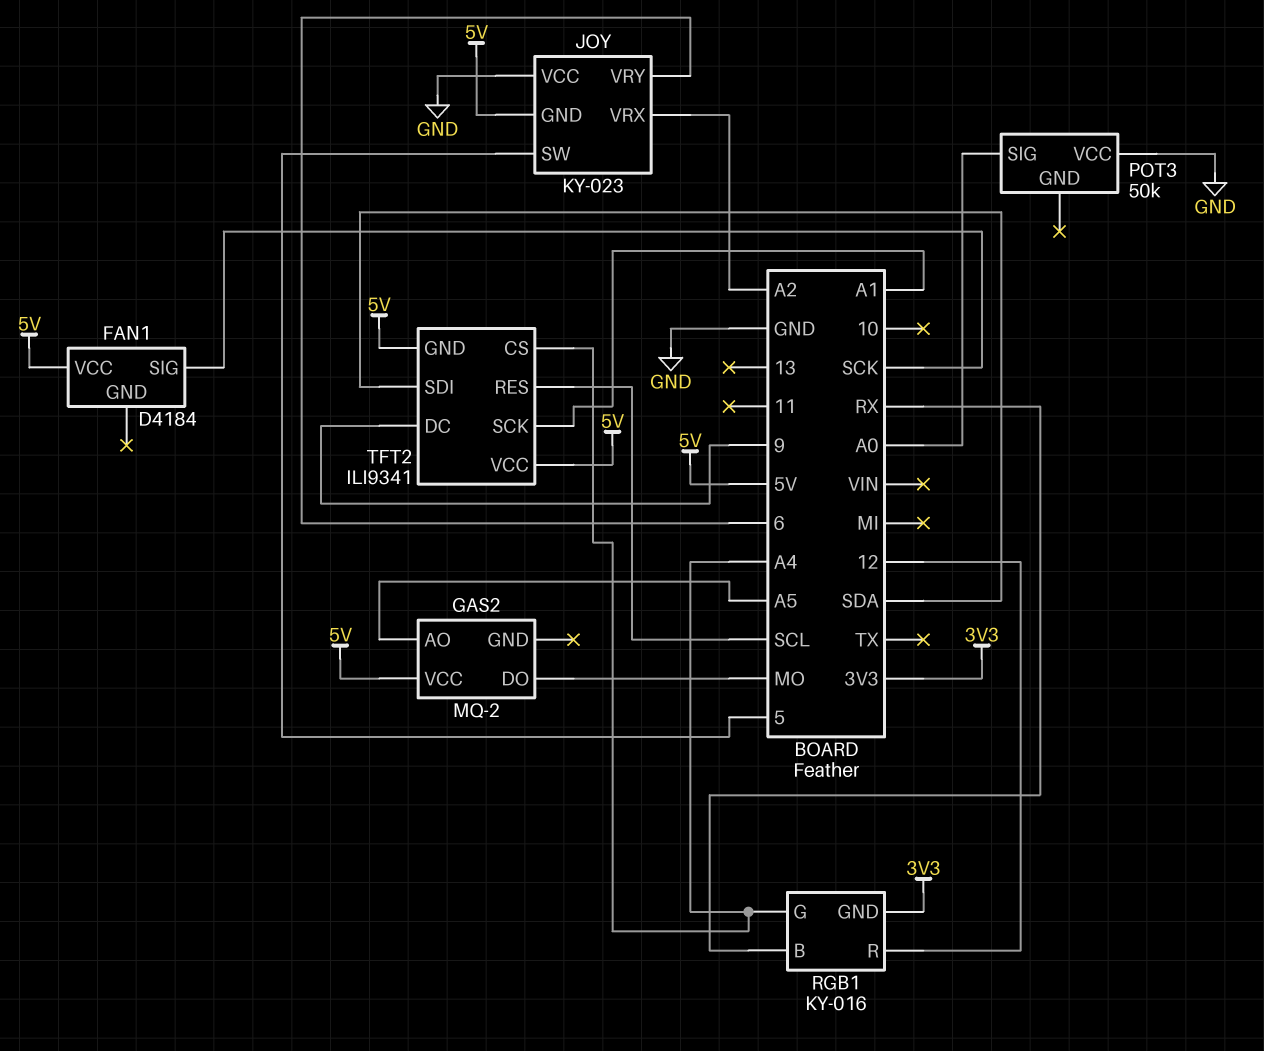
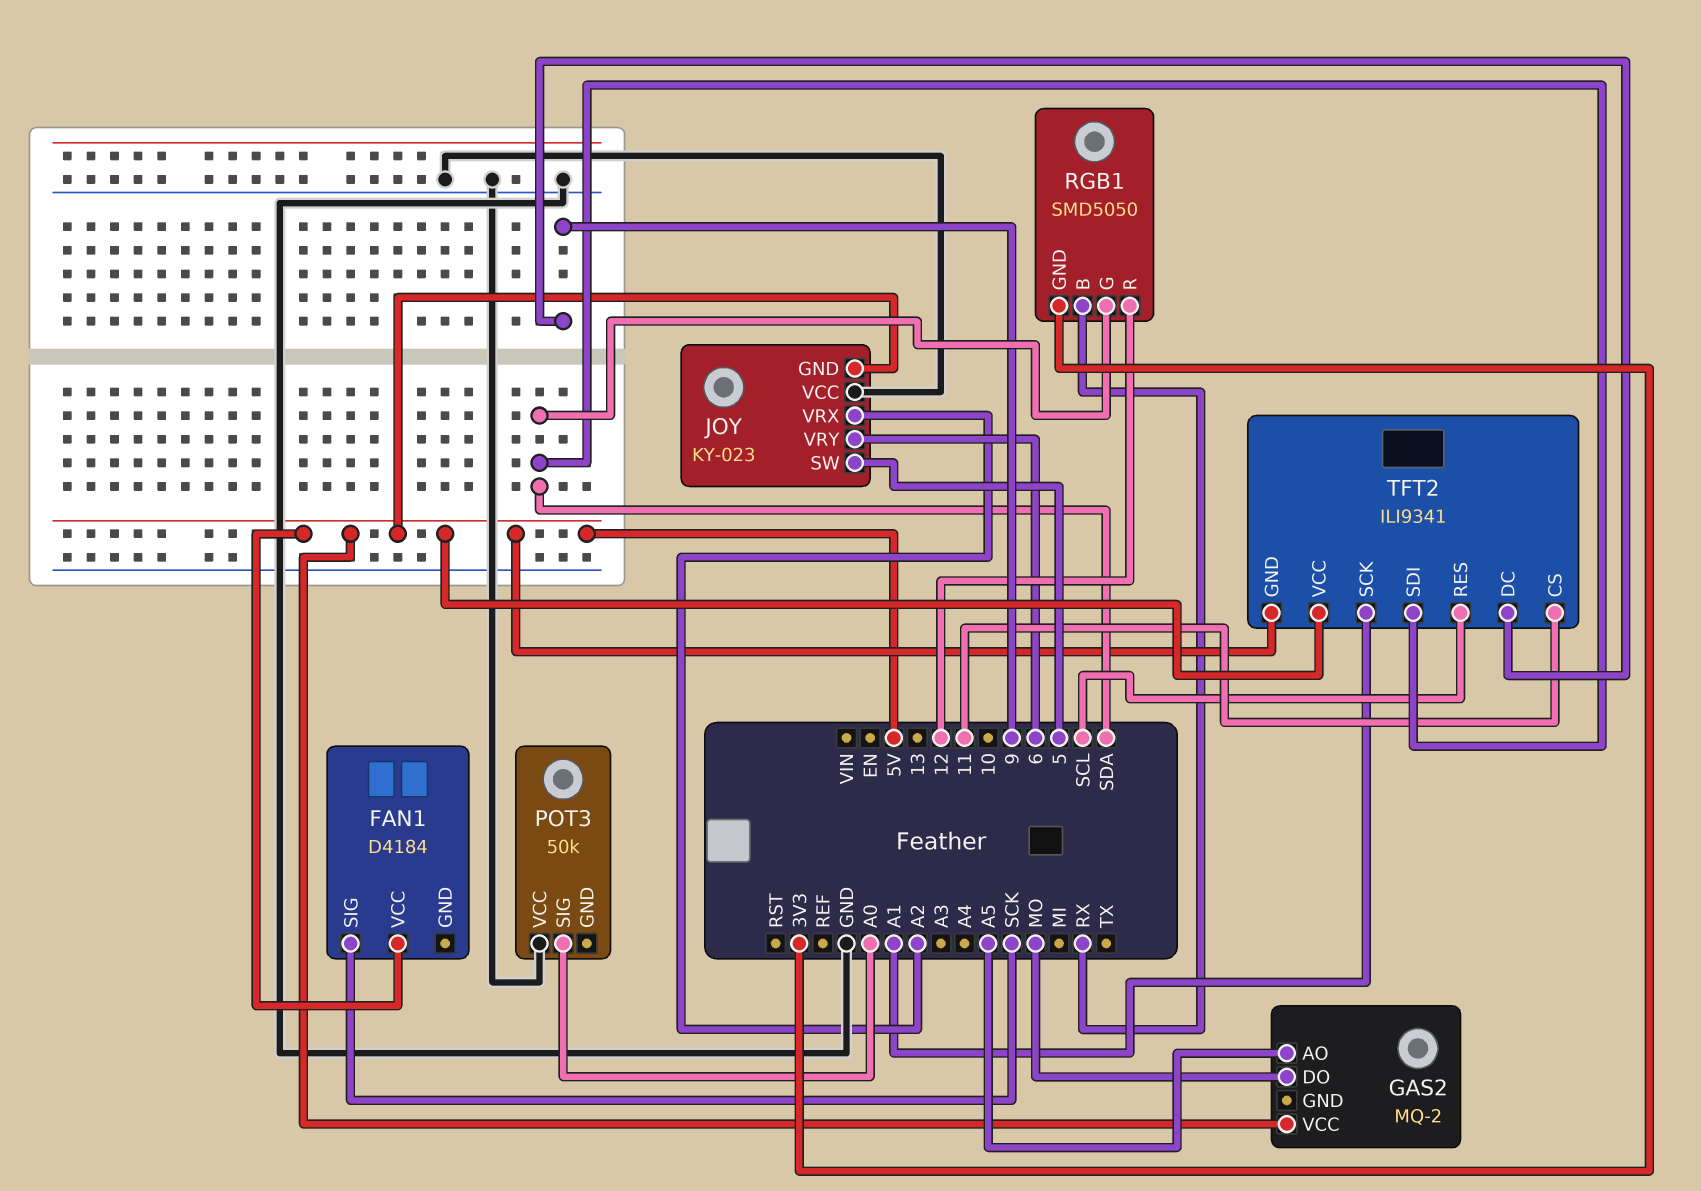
RGB1: KY-016 -> SMD5050
RGB1 pin G: A4 -> SDA
TFT2 pin CS: A4 -> 11

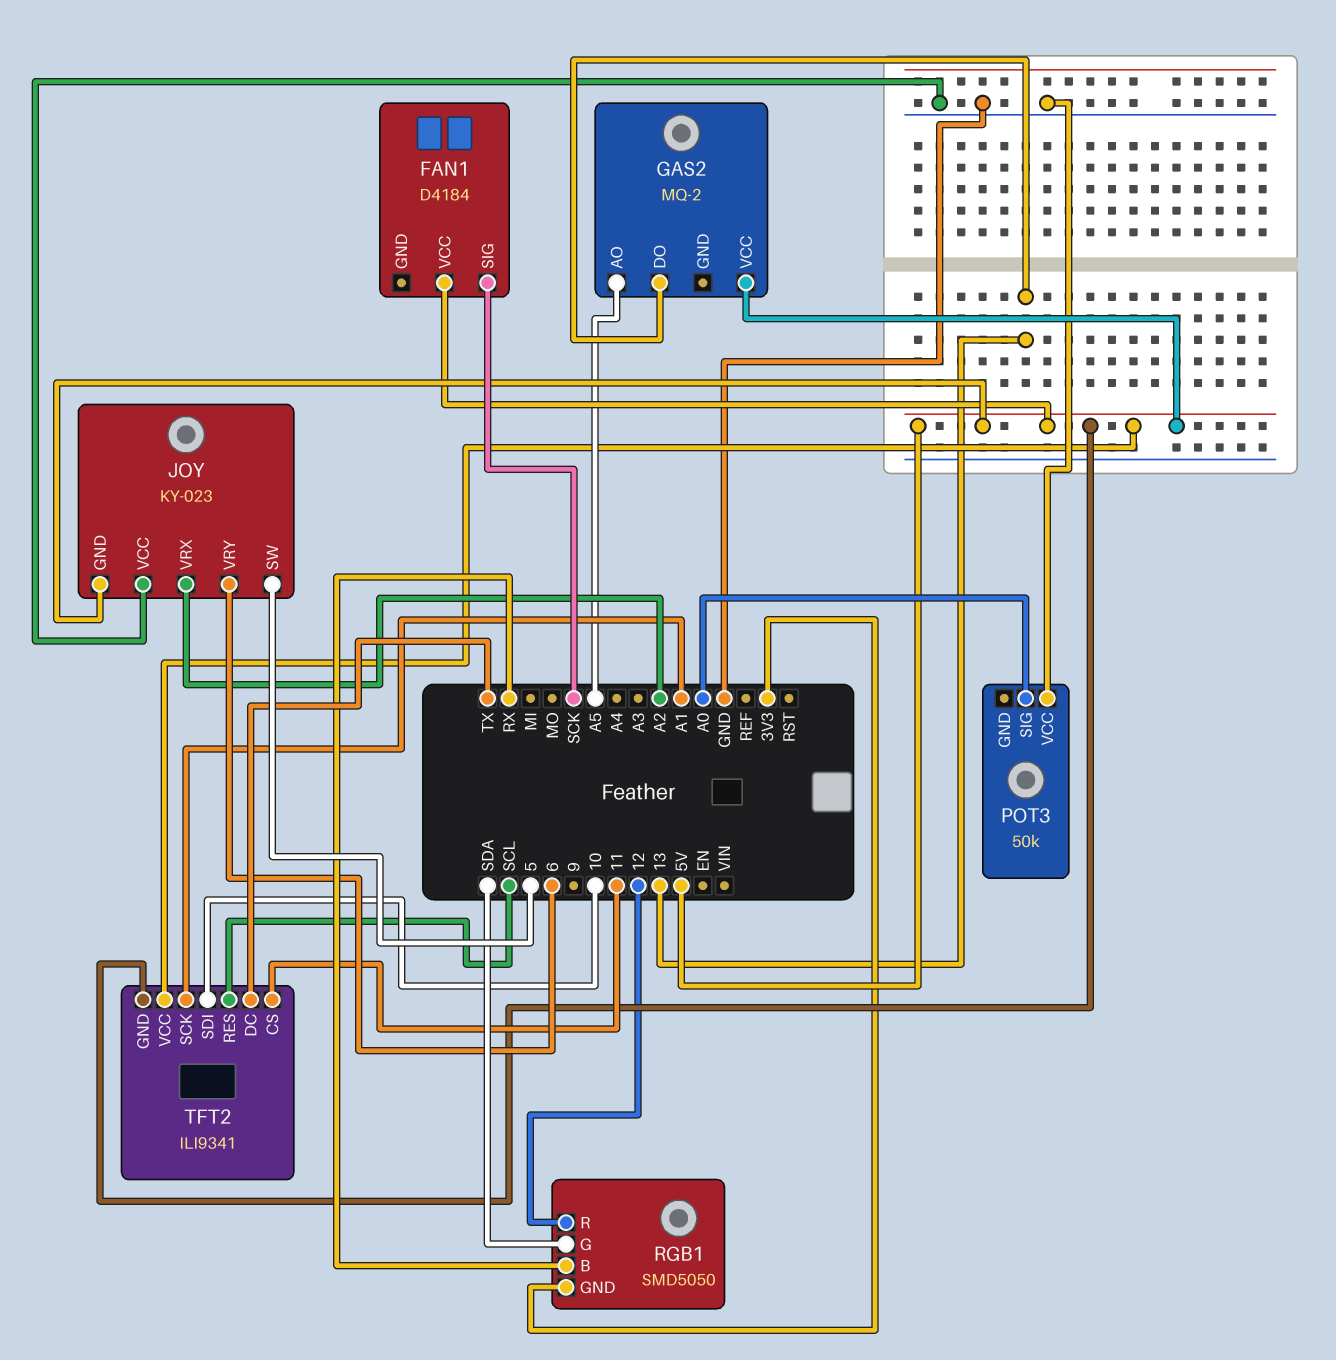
GAS2 pin DO: MO -> 13
TFT2 pin DC: 9 -> TX
TFT2 pin SDI: SDA -> 10

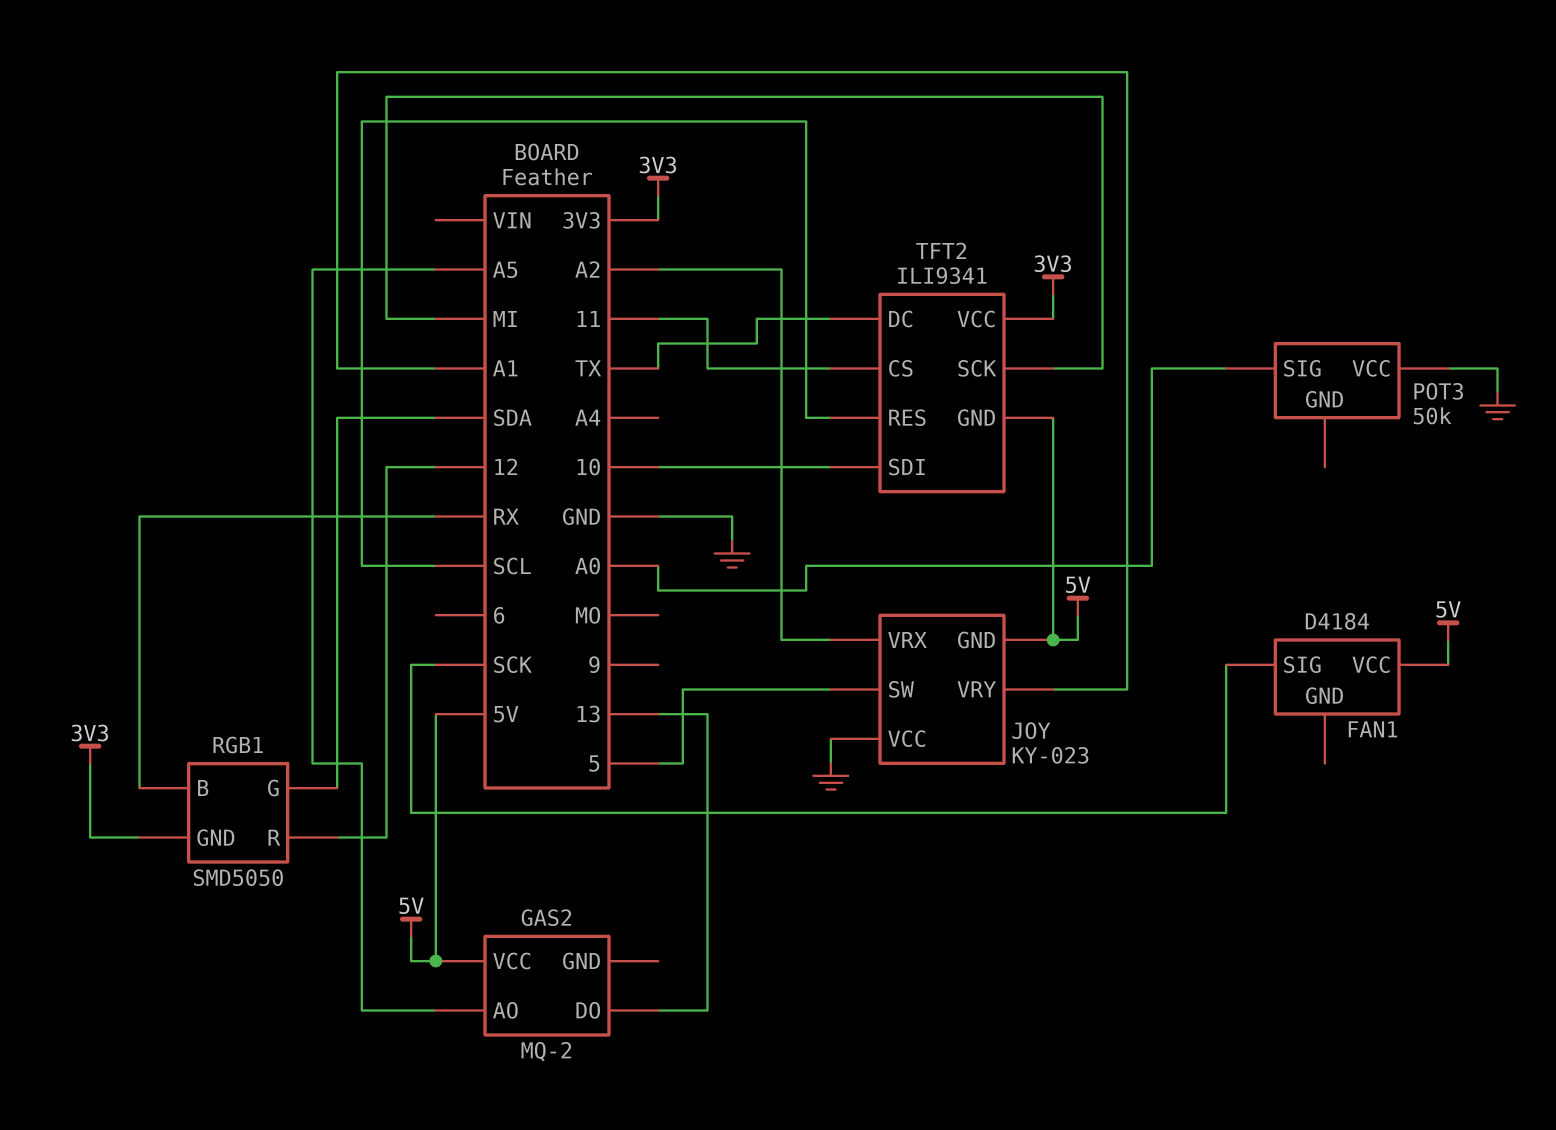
JOY pin VRY: 6 -> A1
TFT2 pin SCK: A1 -> MI
TFT2 pin VCC: 5V -> 3V3

